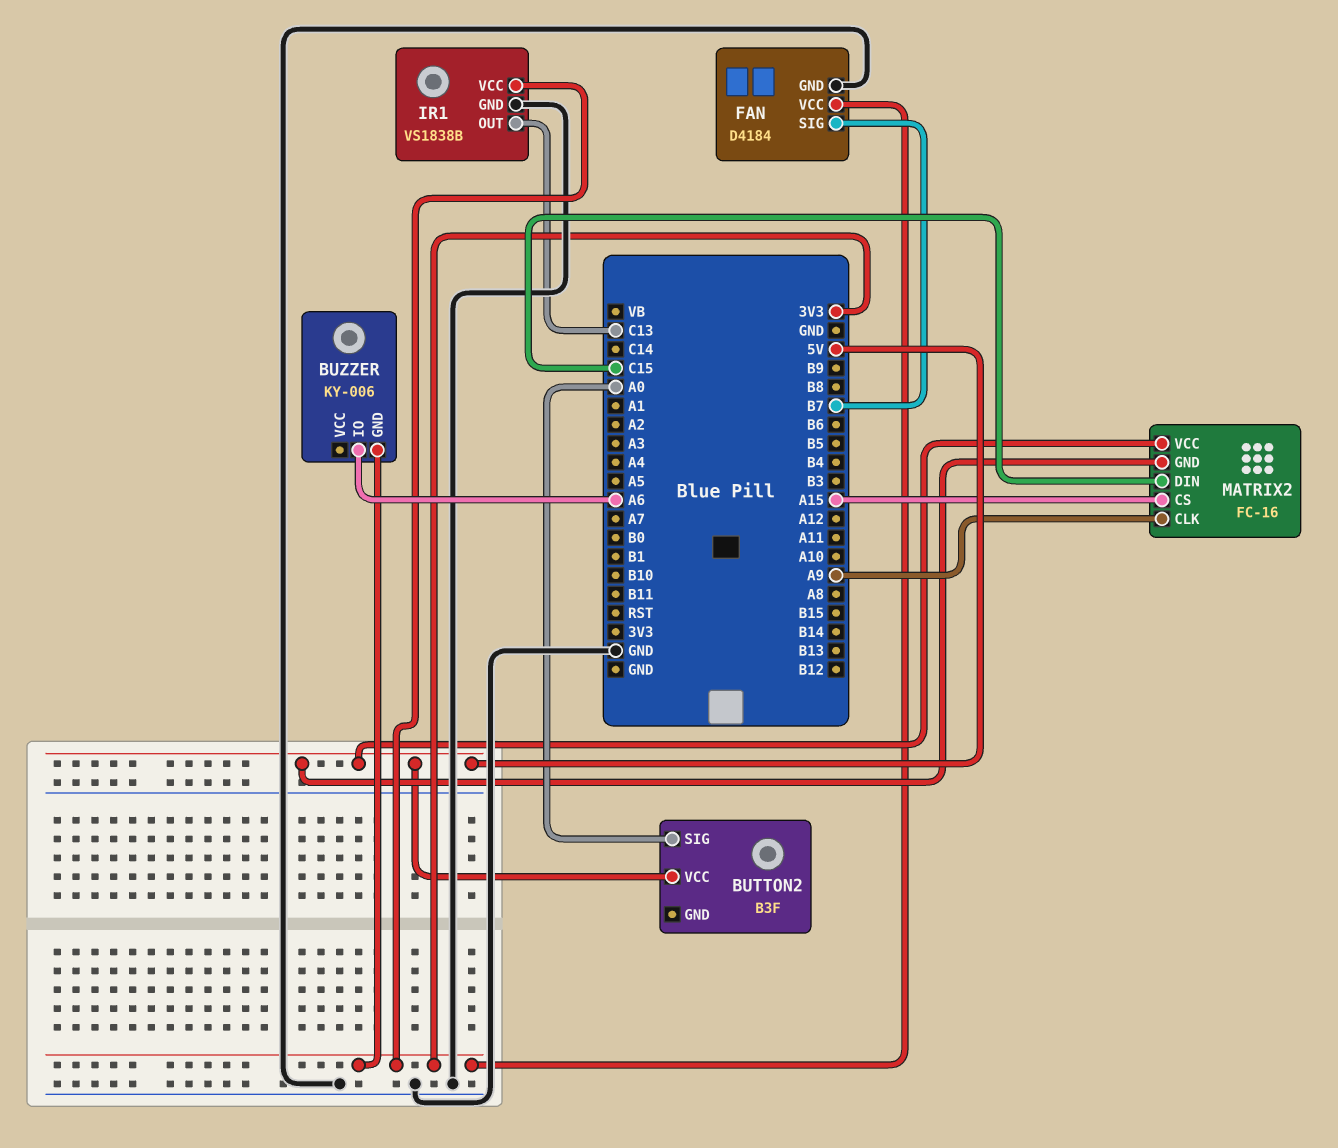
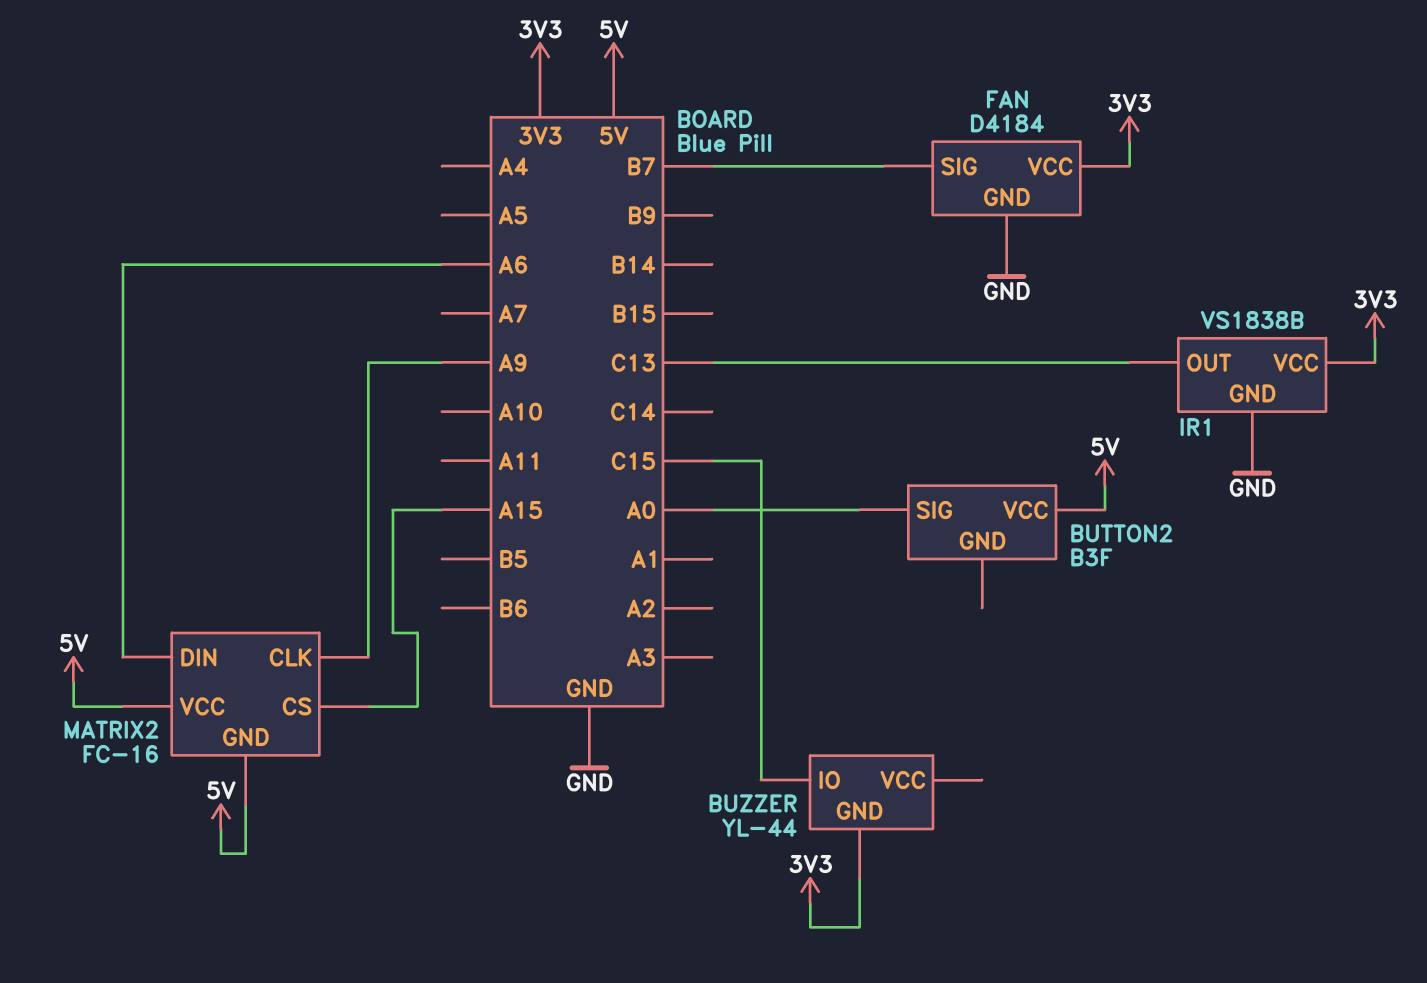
BUZZER: KY-006 -> YL-44
BUZZER pin IO: A6 -> C15
MATRIX2 pin DIN: C15 -> A6

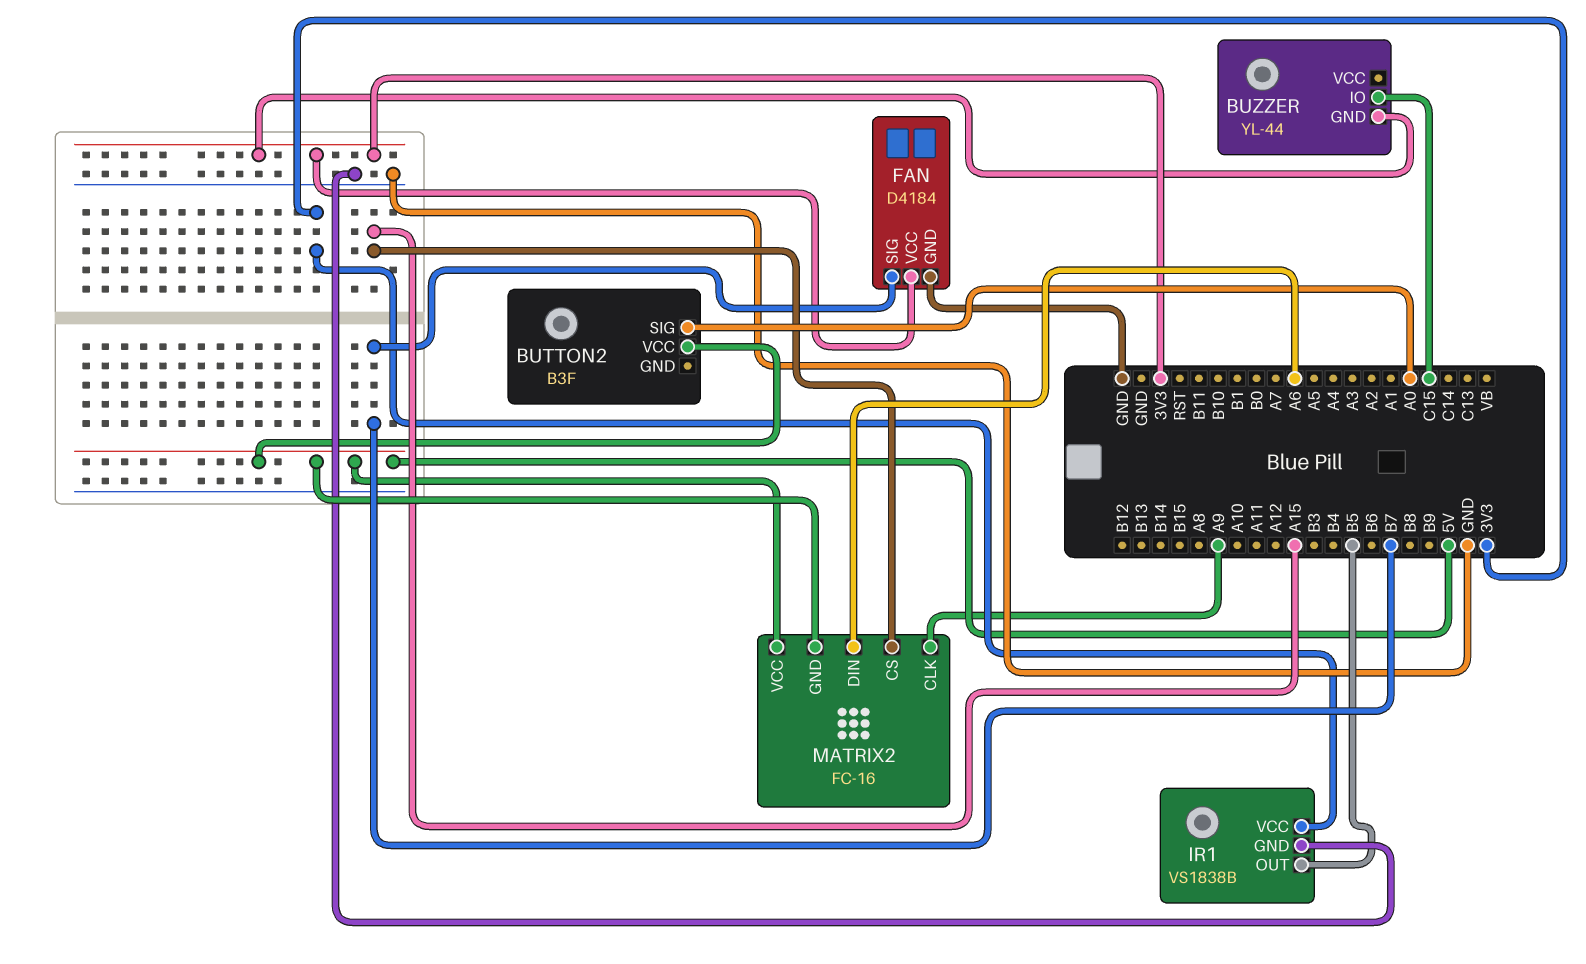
IR1 pin OUT: C13 -> B5

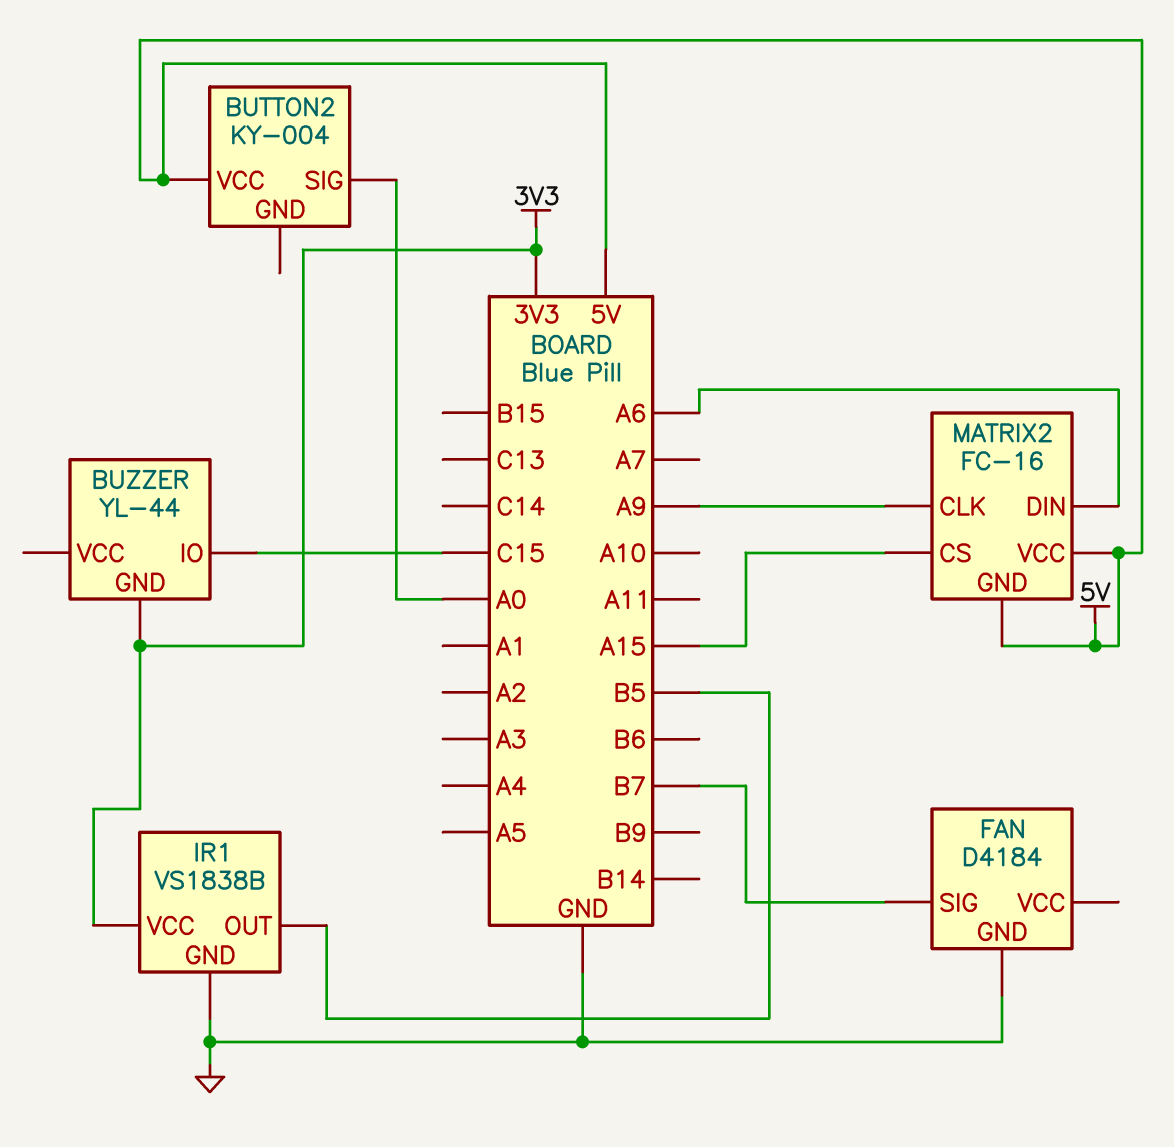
BUTTON2: B3F -> KY-004
FAN pin VCC: 3V3 -> none

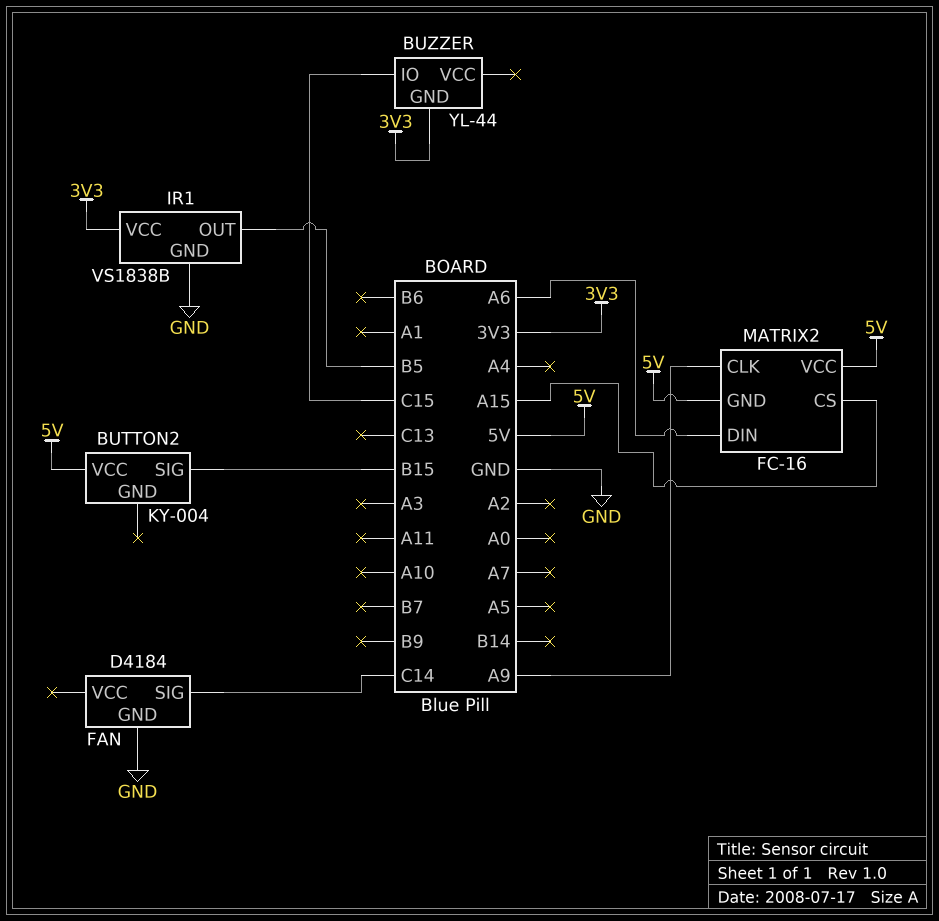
BUTTON2 pin SIG: A0 -> B15
FAN pin SIG: B7 -> C14

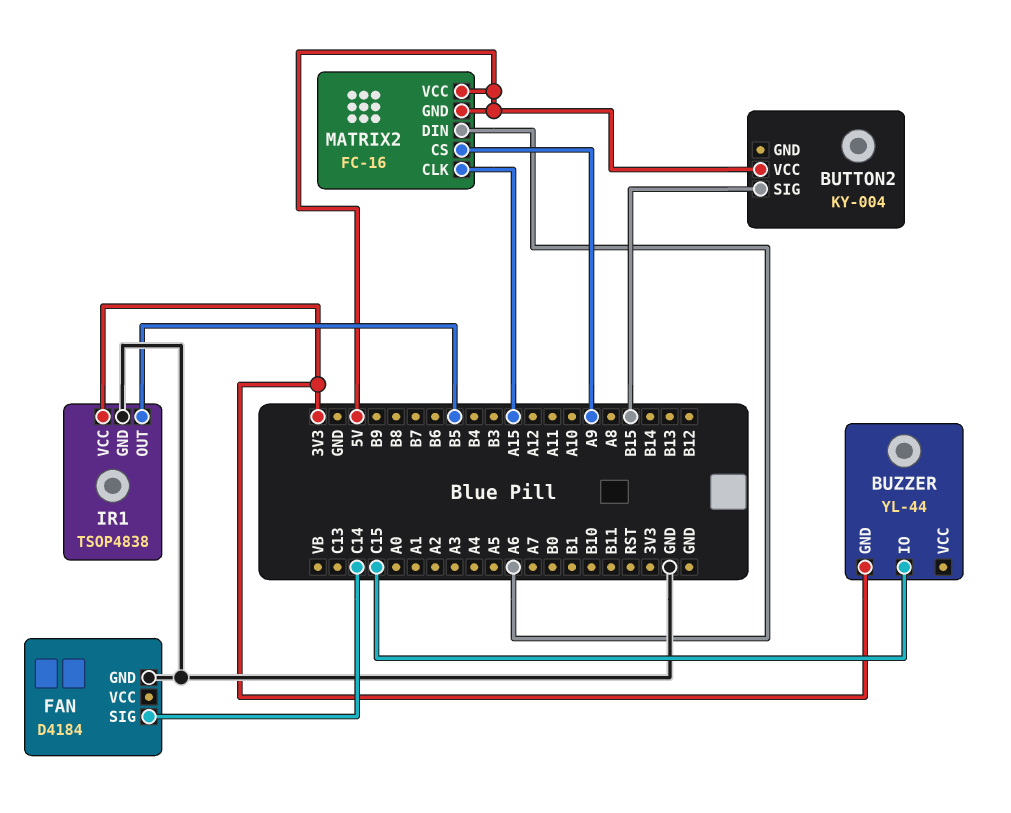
IR1: VS1838B -> TSOP4838
MATRIX2 pin CLK: A9 -> A15
MATRIX2 pin CS: A15 -> A9

